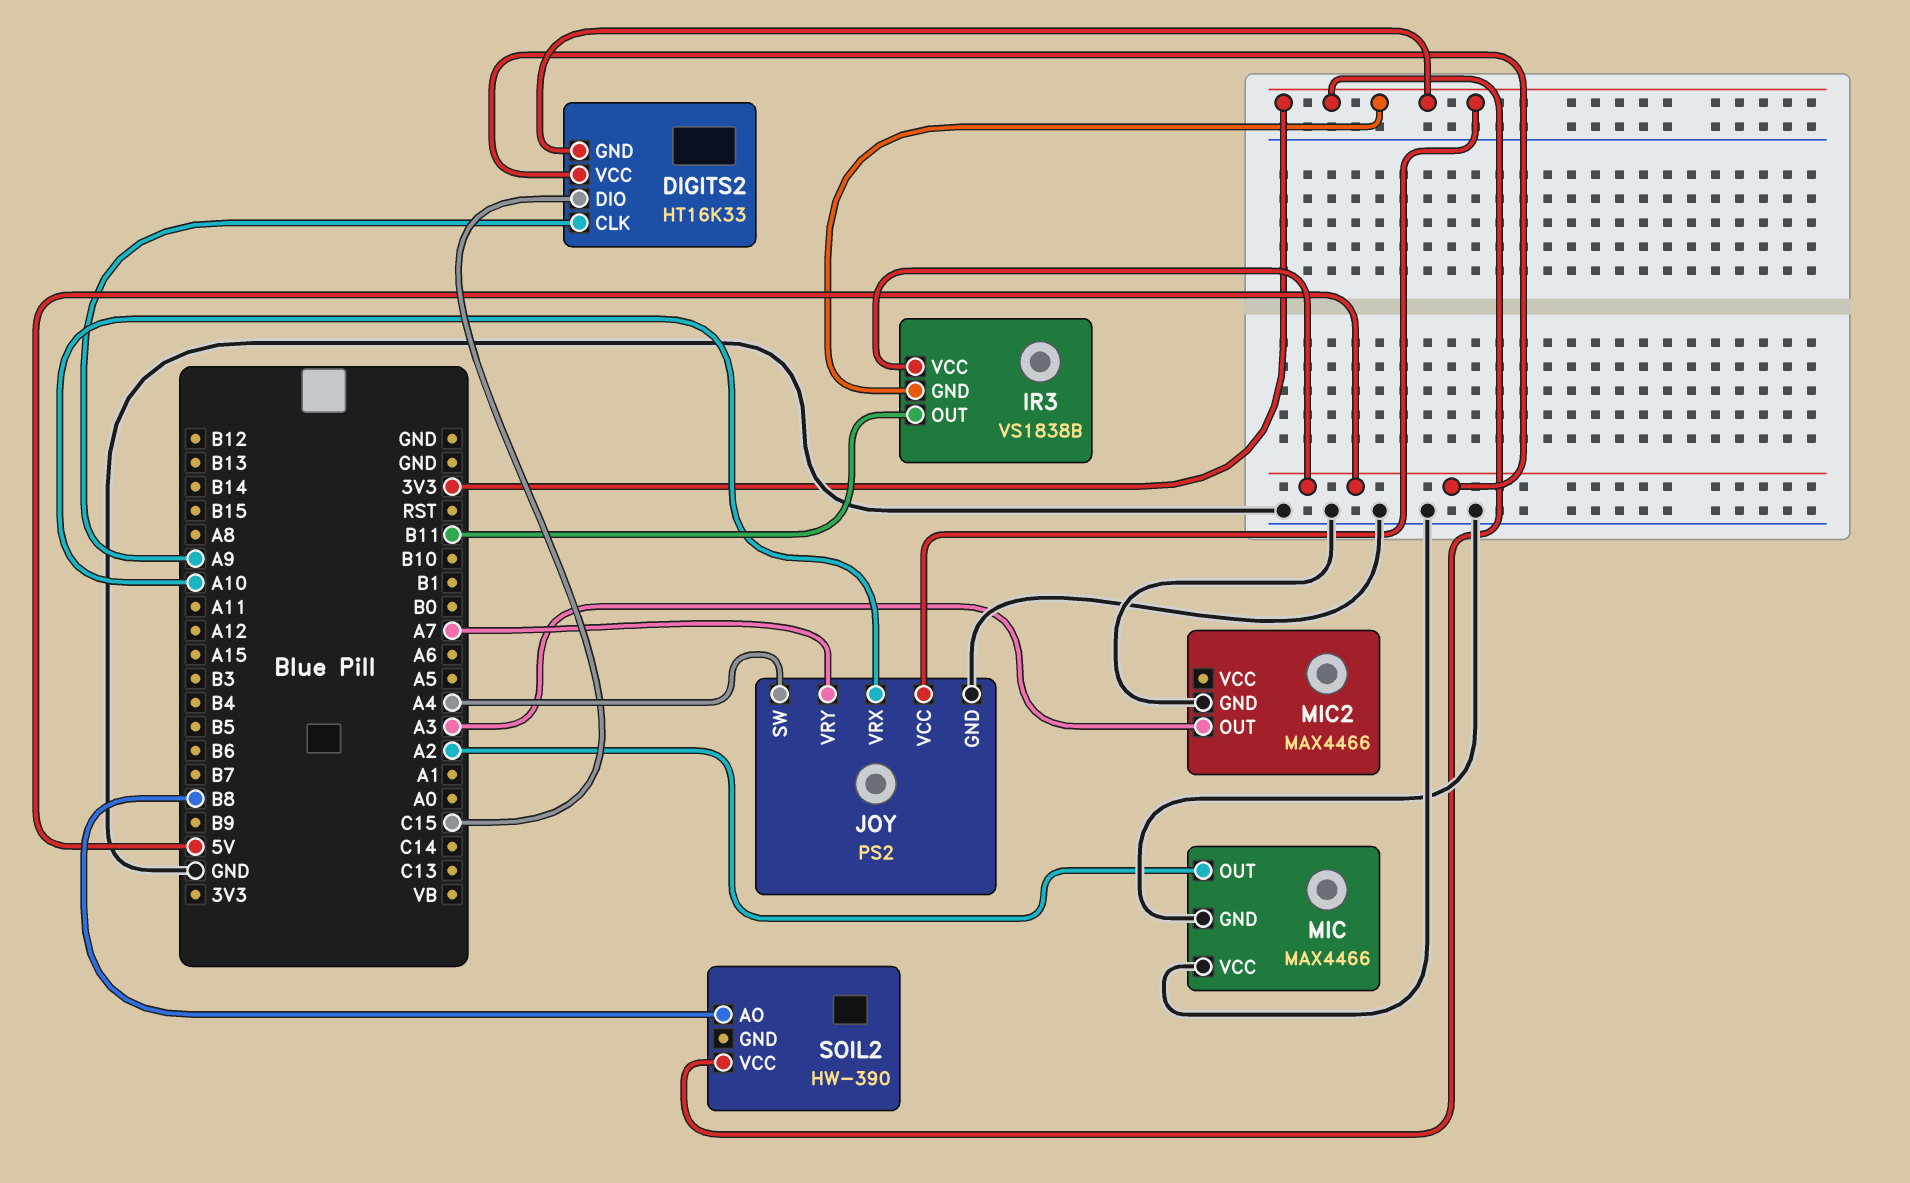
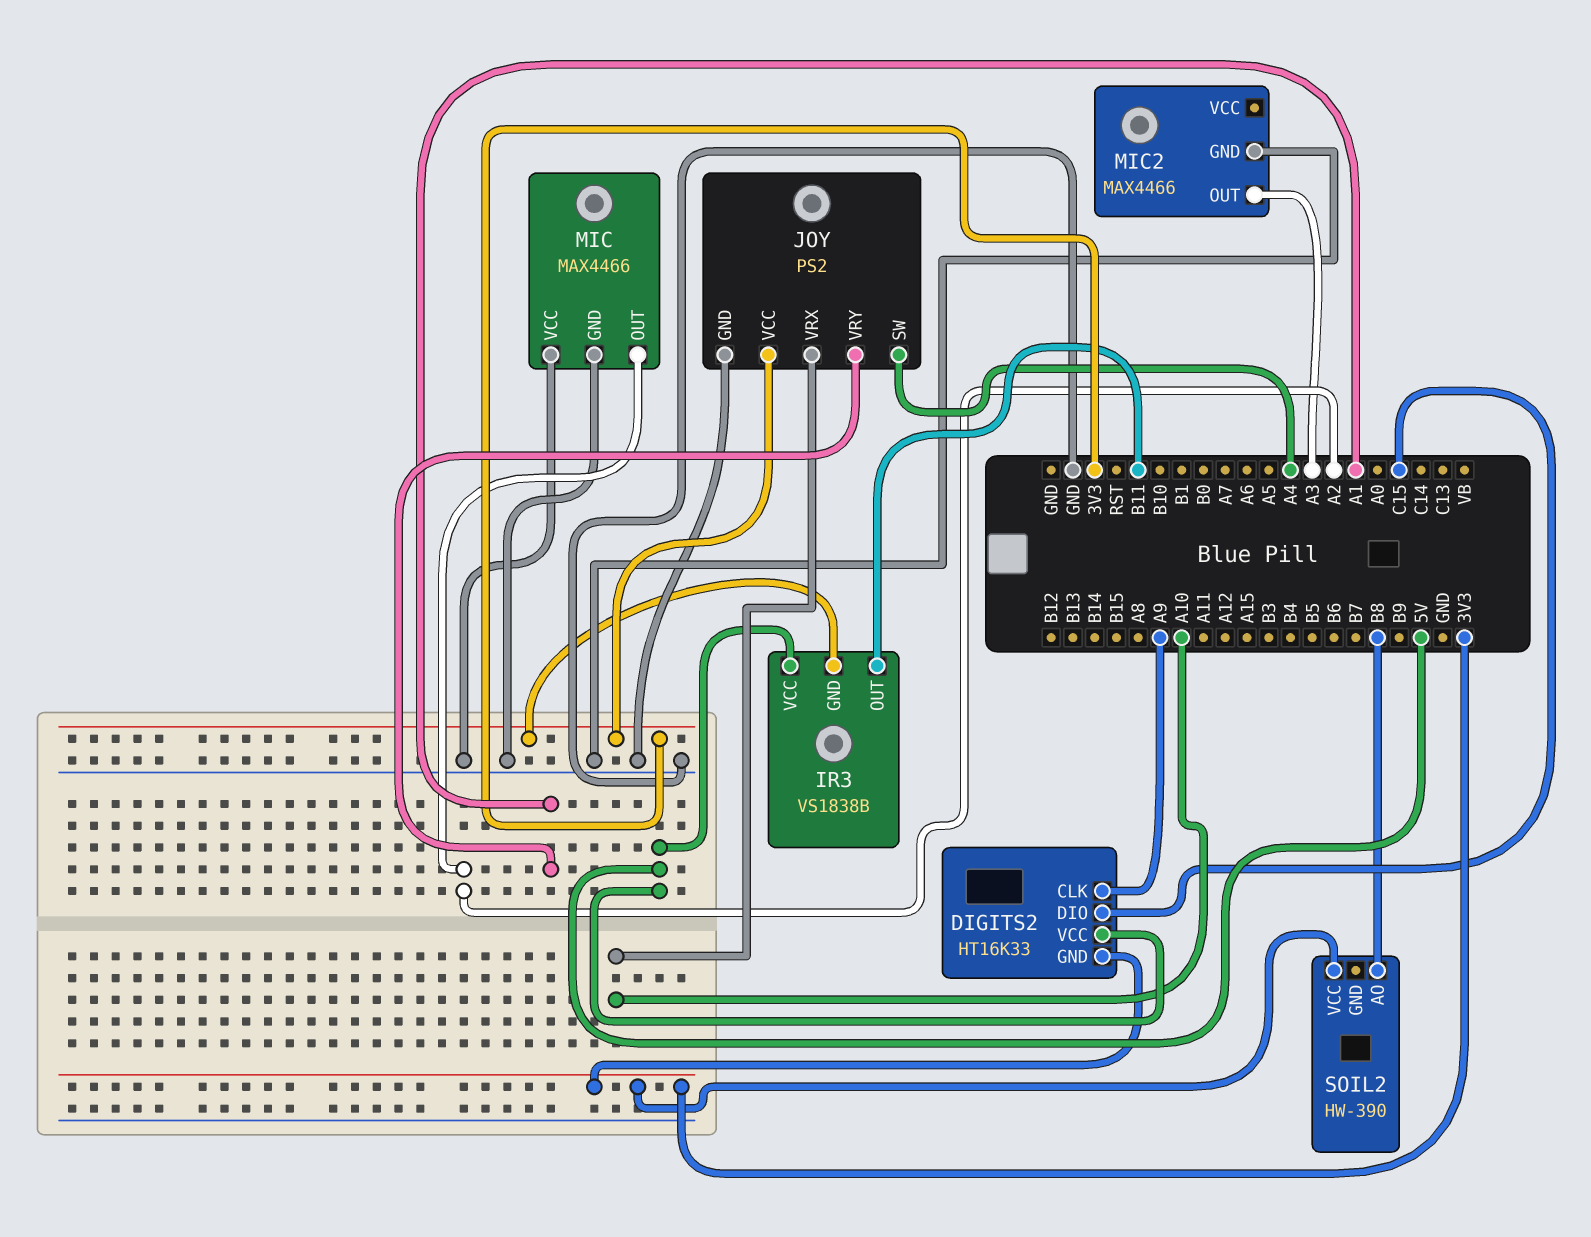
JOY pin VRY: A7 -> A1

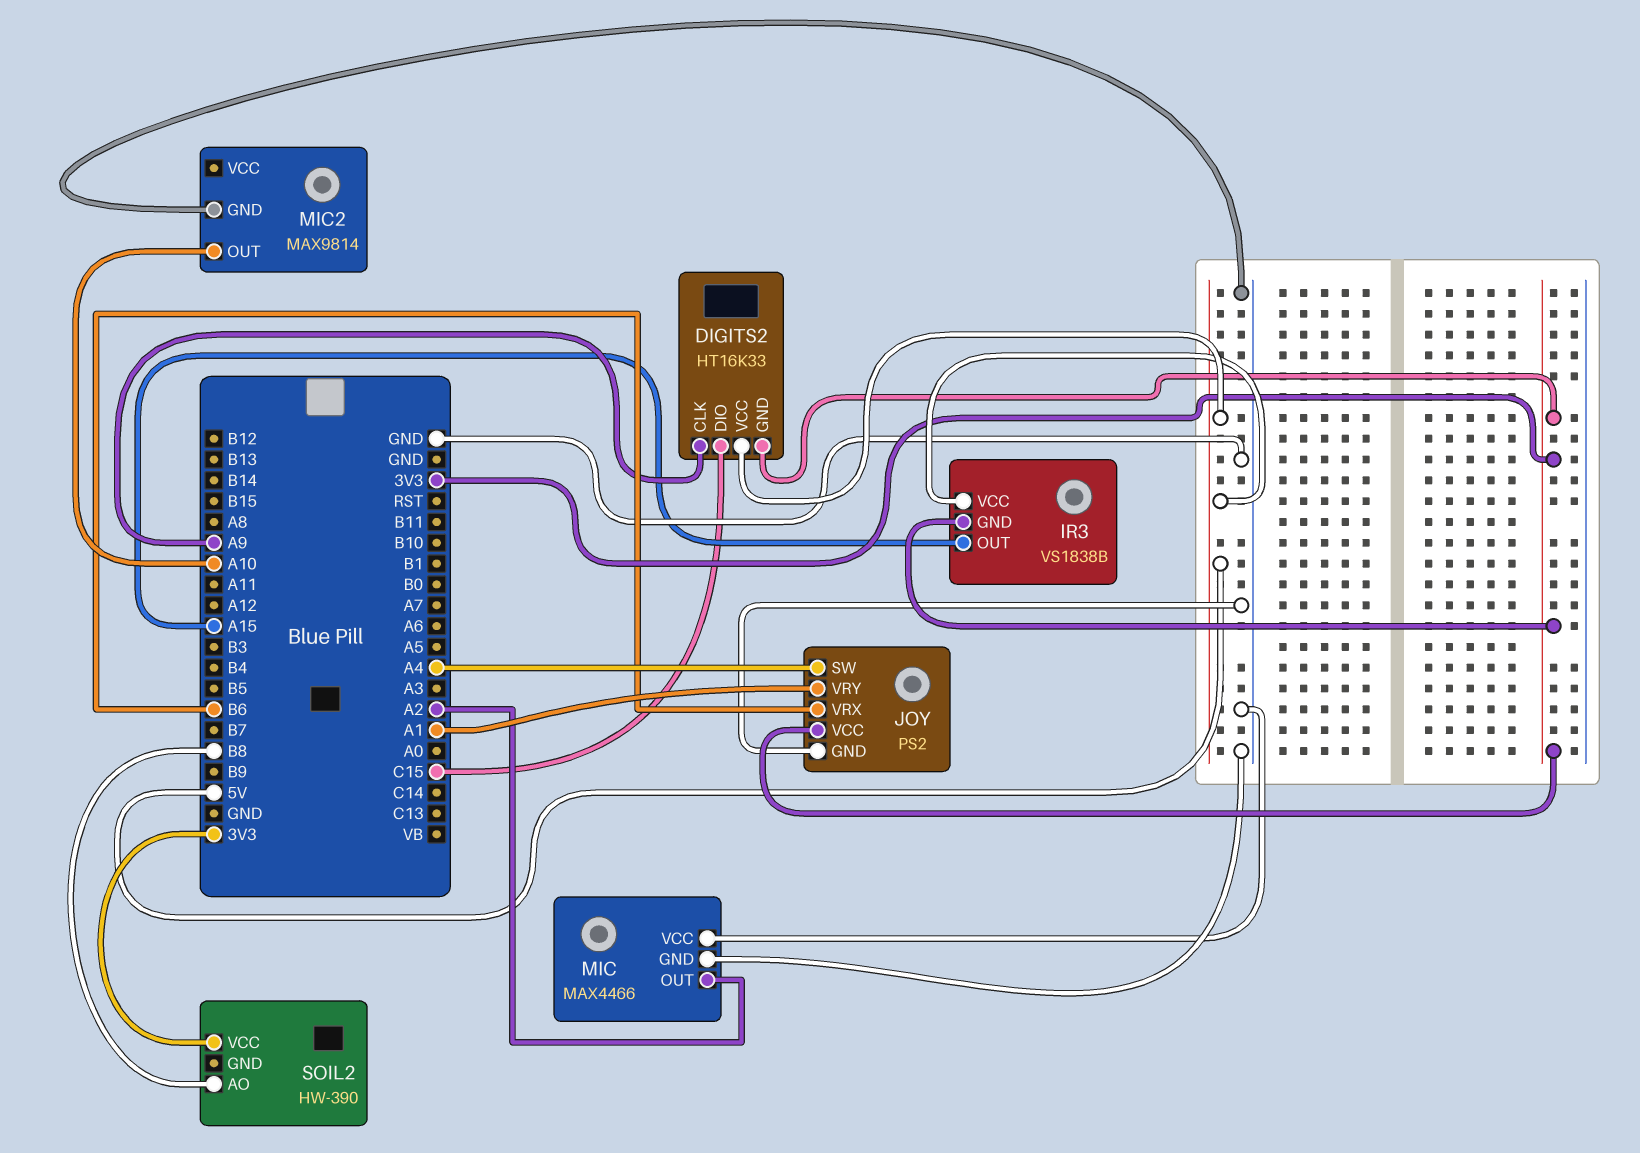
IR3 pin OUT: B11 -> A15
JOY pin VRX: A10 -> B6
MIC2: MAX4466 -> MAX9814
MIC2 pin OUT: A3 -> A10

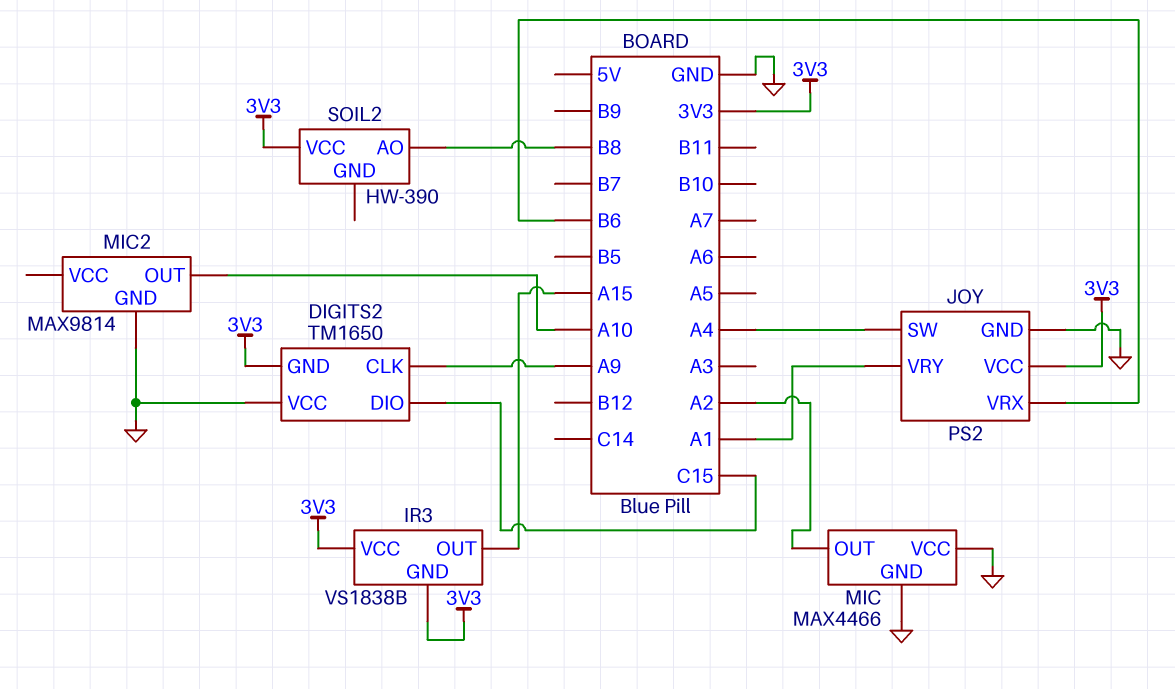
DIGITS2: HT16K33 -> TM1650
DIGITS2 pin VCC: 5V -> GND
IR3 pin VCC: 5V -> 3V3

